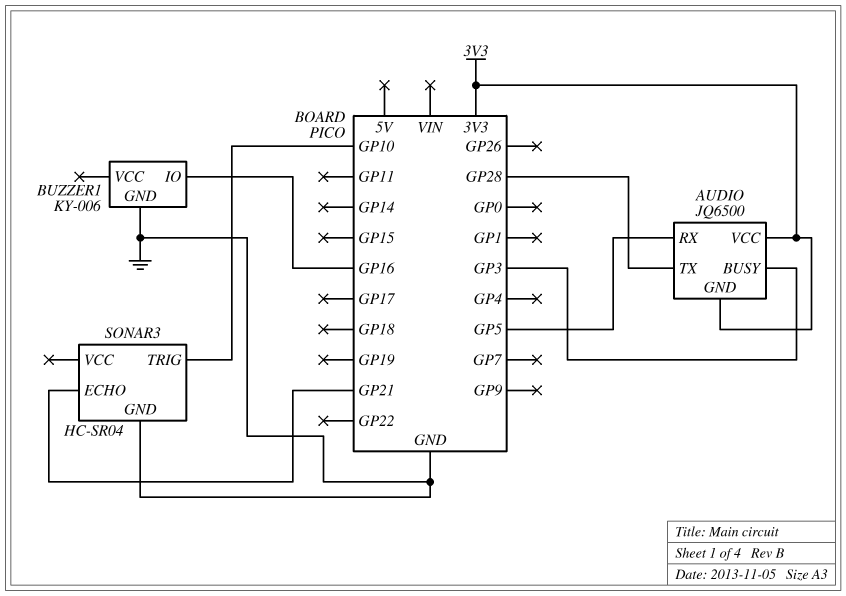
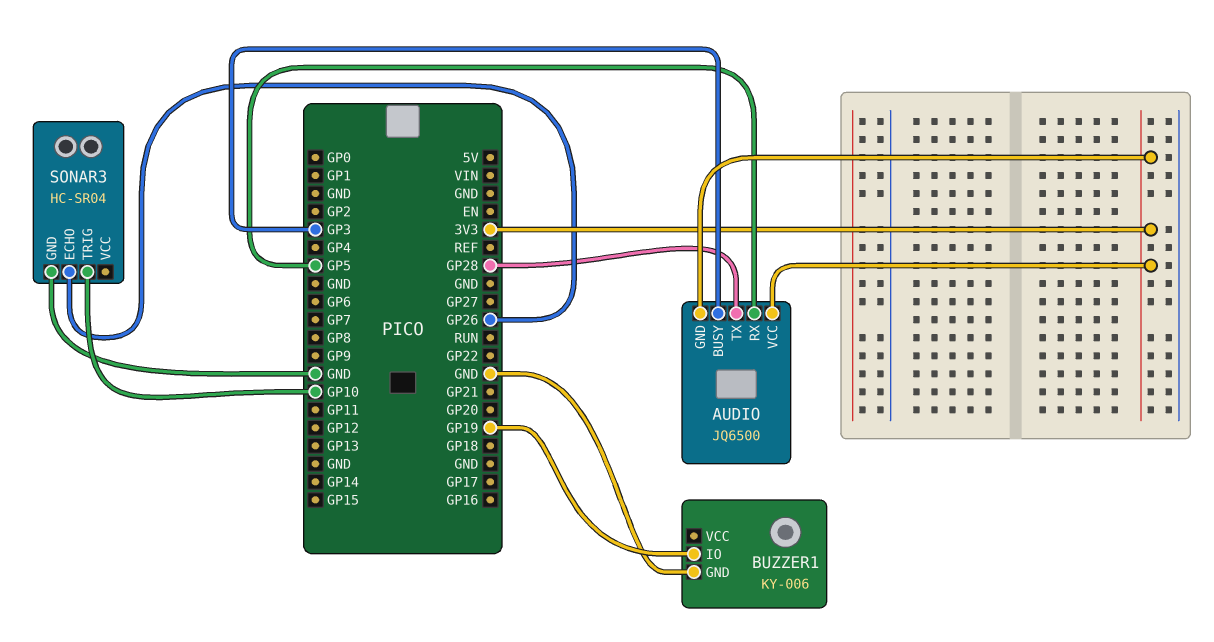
BUZZER1 pin IO: GP16 -> GP19
SONAR3 pin ECHO: GP21 -> GP26

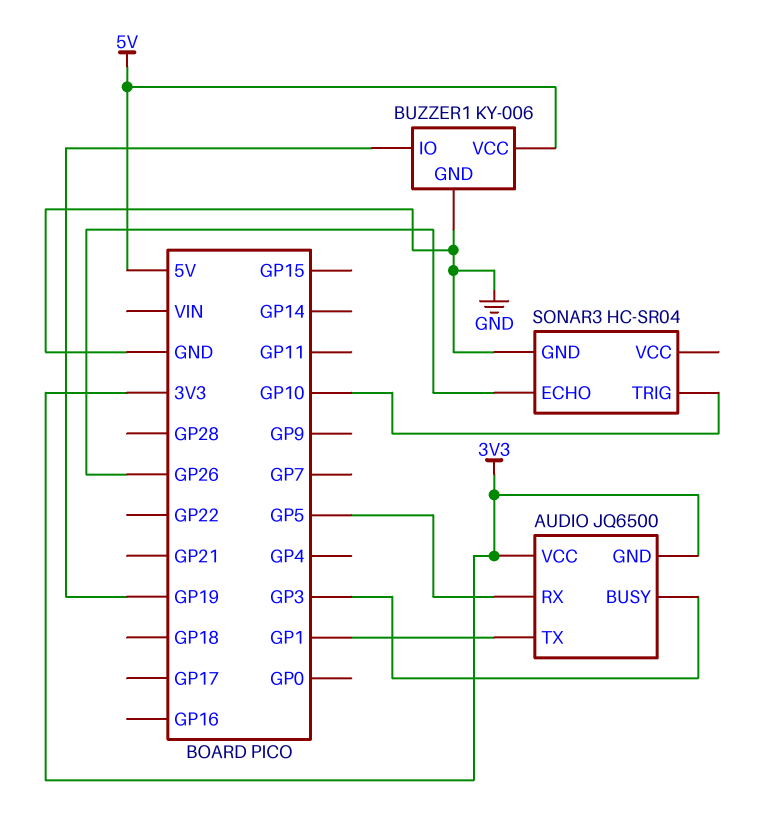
AUDIO pin TX: GP28 -> GP1
BUZZER1 pin VCC: none -> 5V

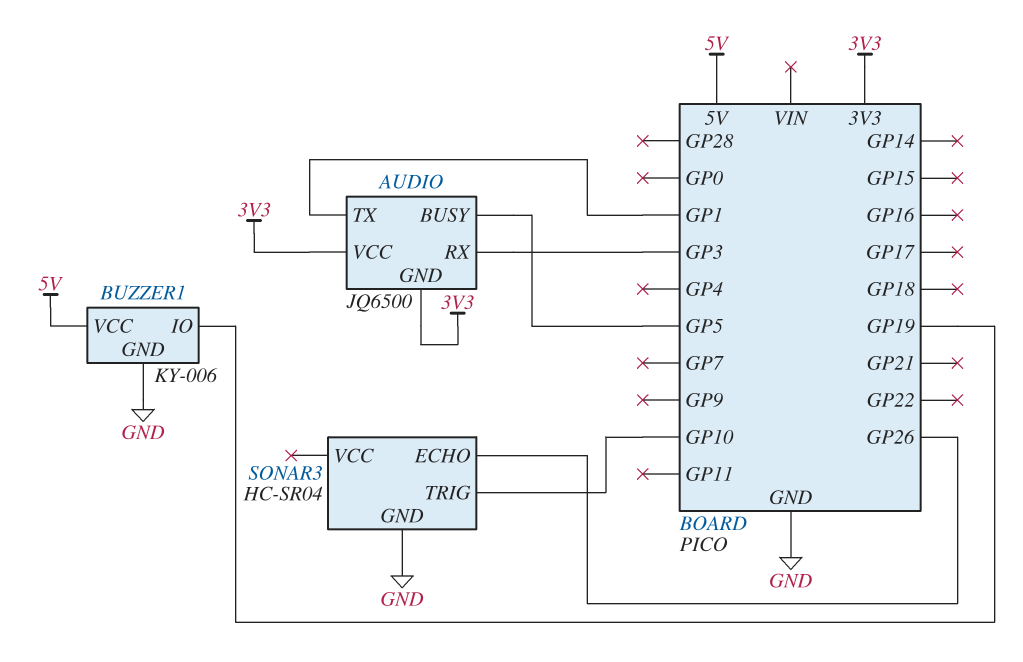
AUDIO pin BUSY: GP3 -> GP5
AUDIO pin RX: GP5 -> GP3

